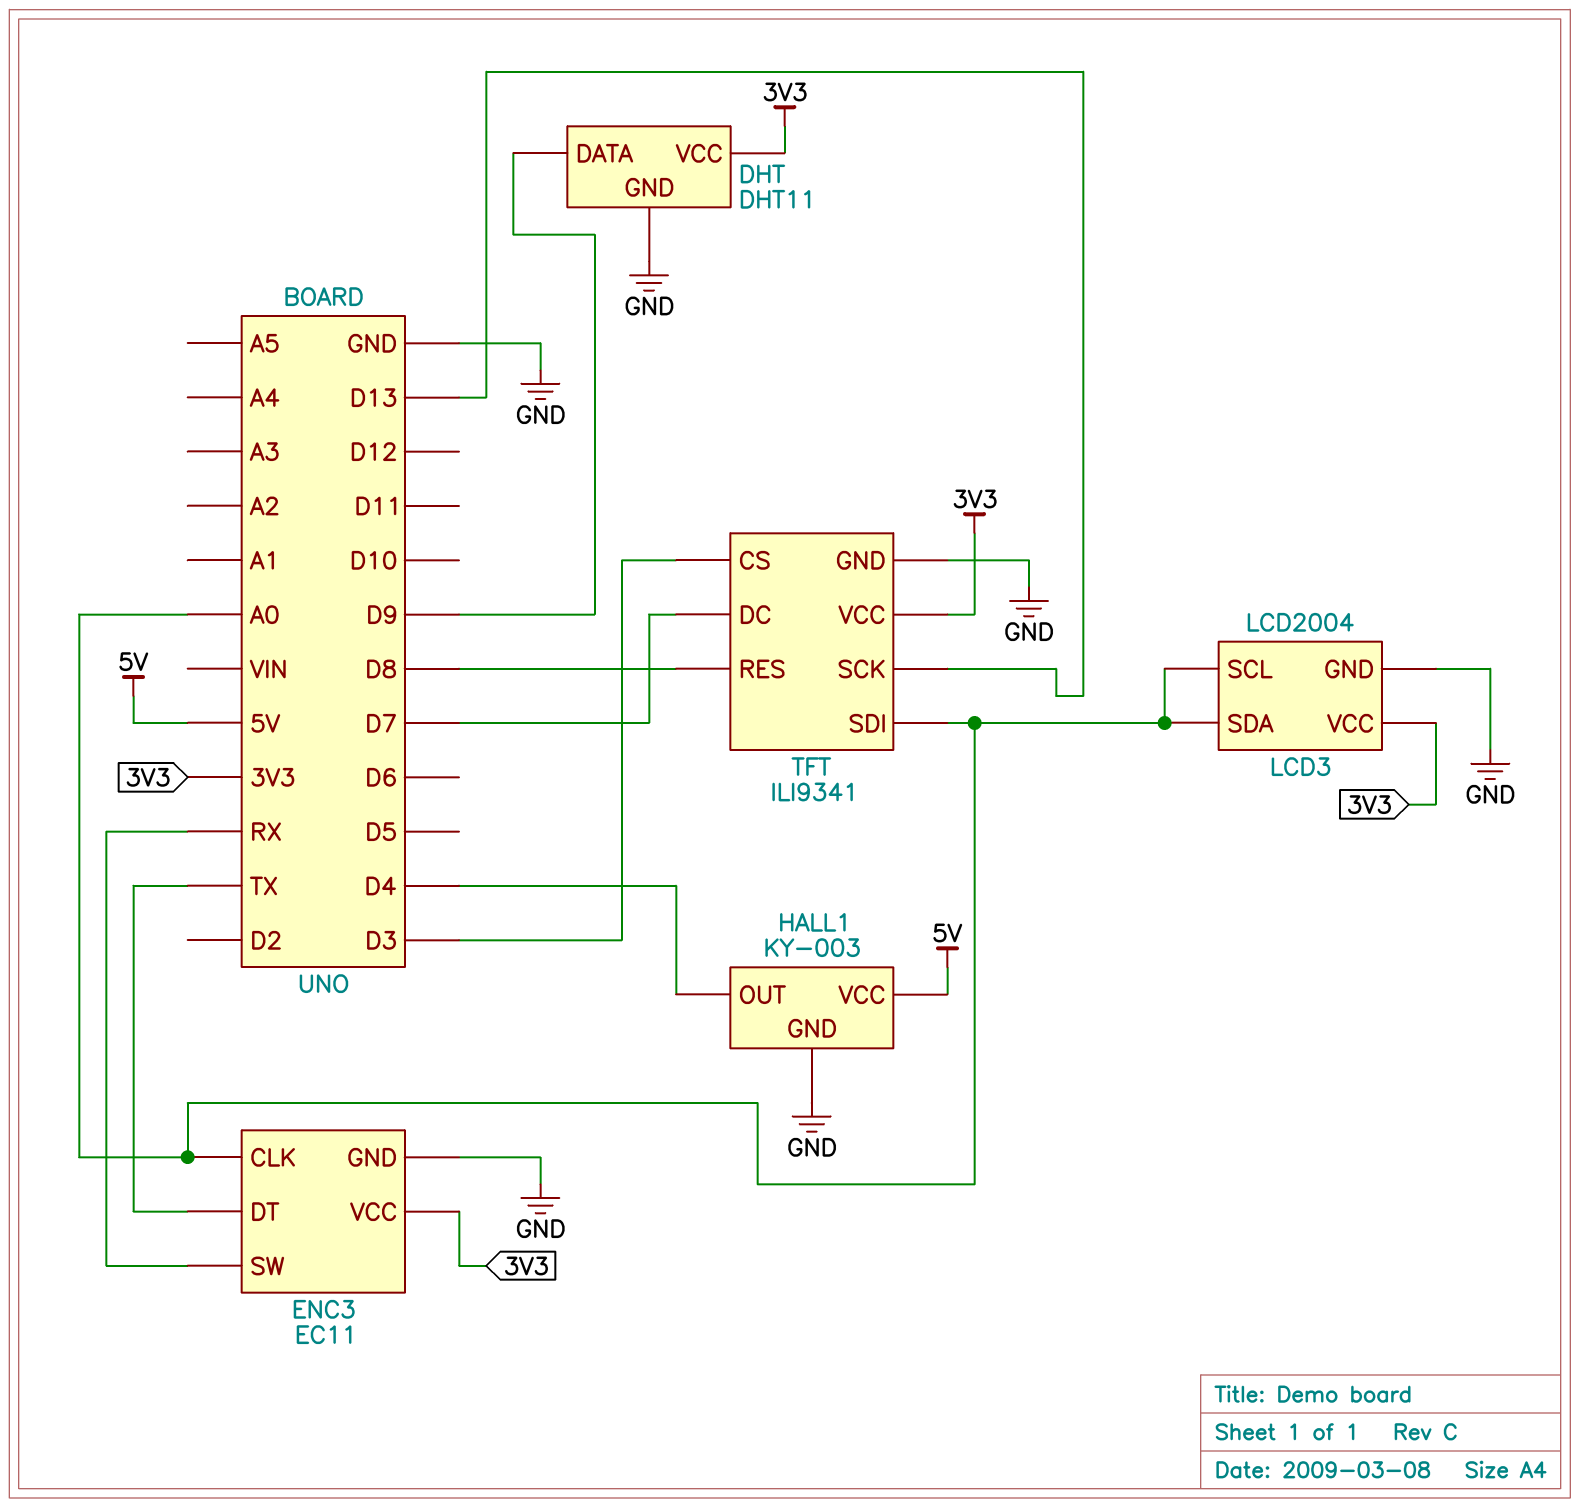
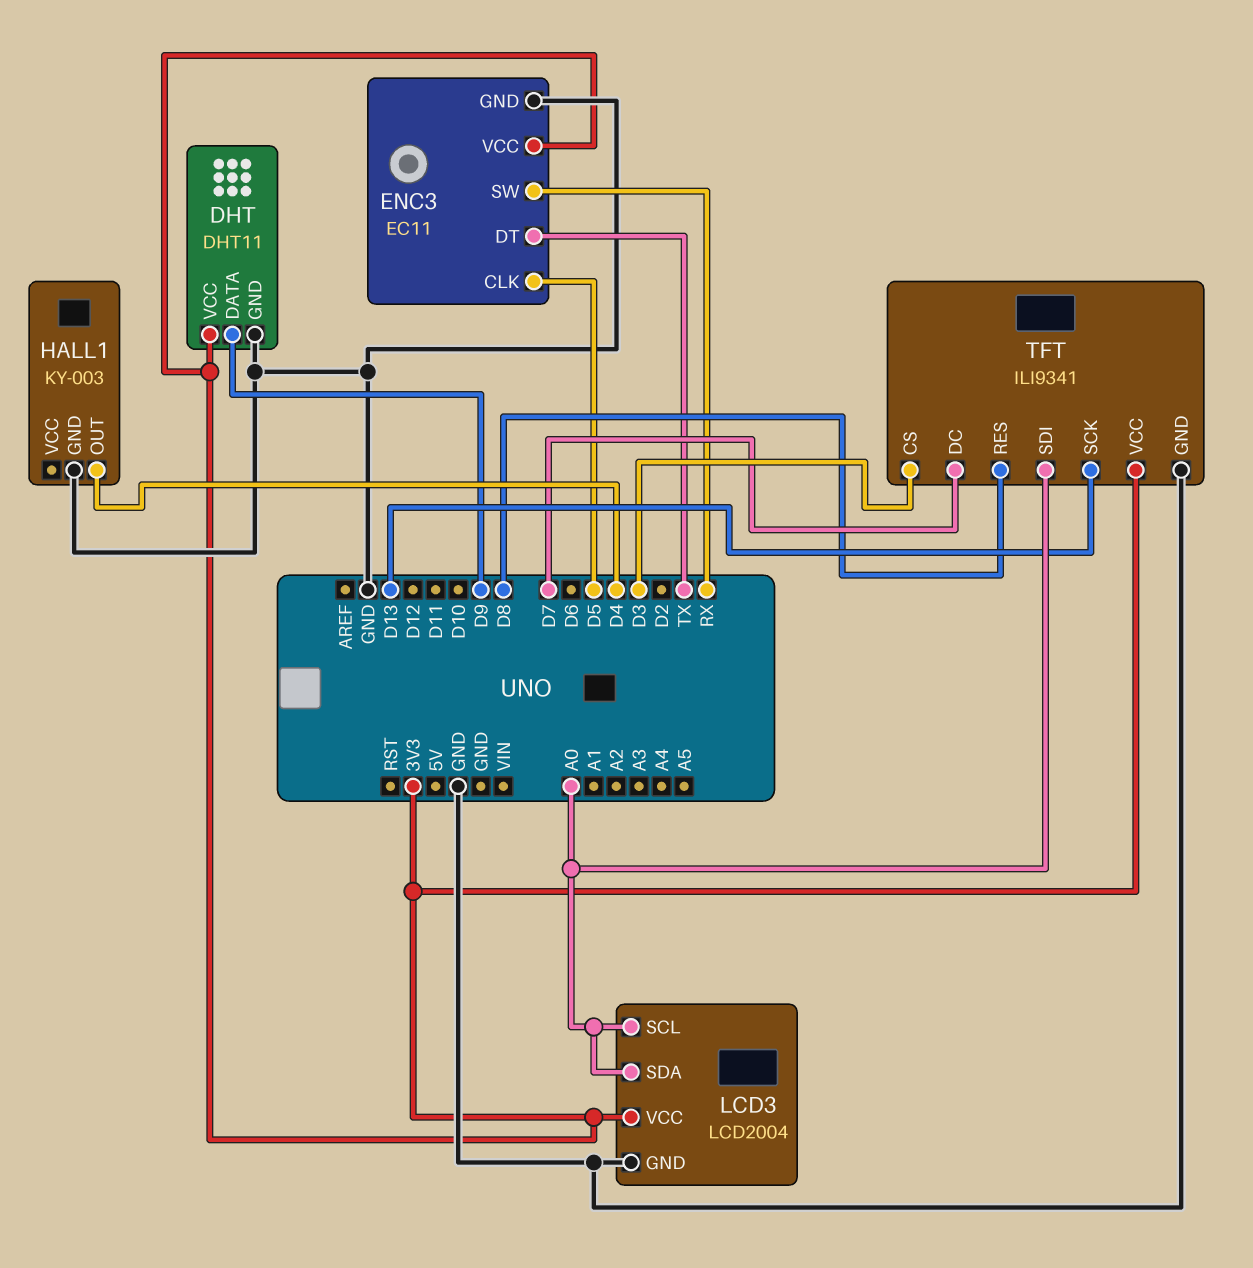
ENC3 pin CLK: A0 -> D5
HALL1 pin VCC: 5V -> none

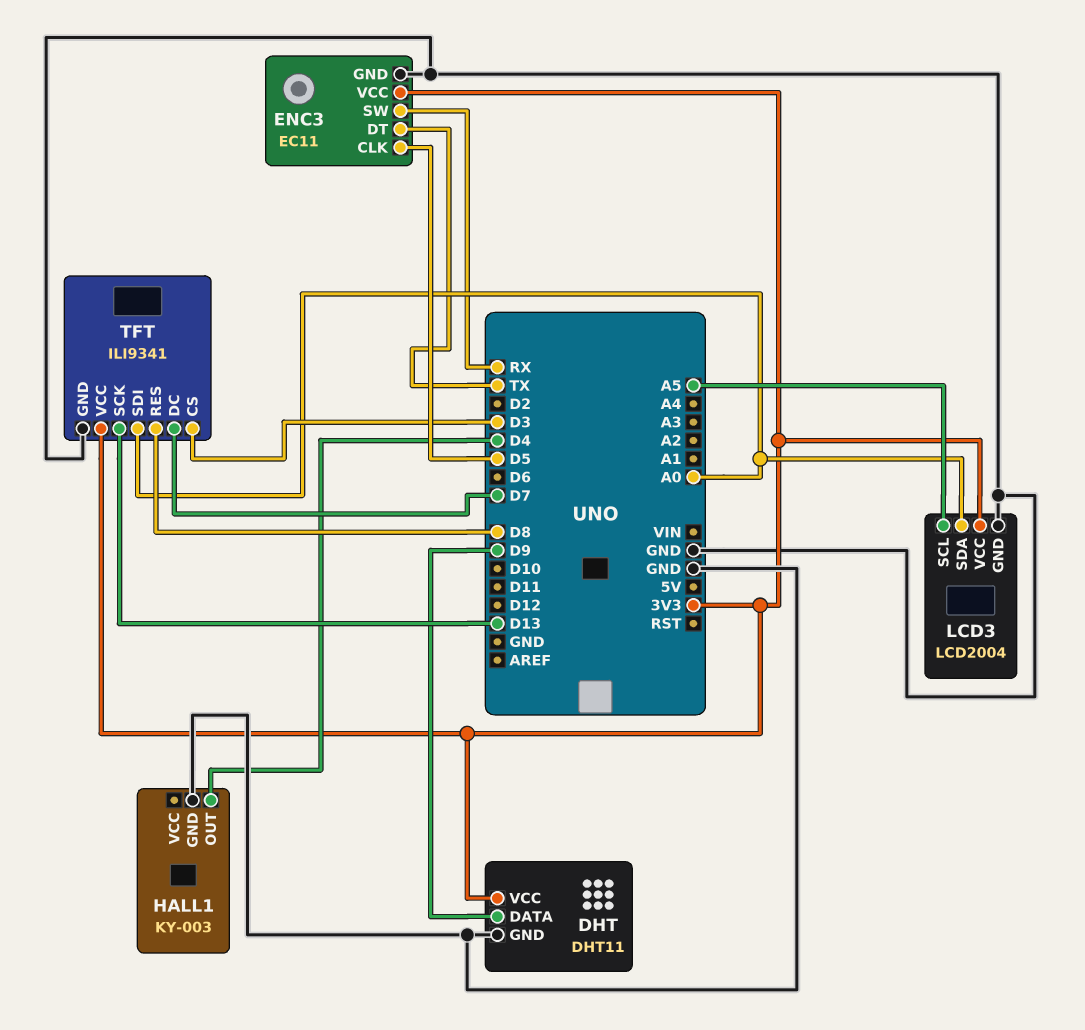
LCD3 pin SCL: A0 -> A5

